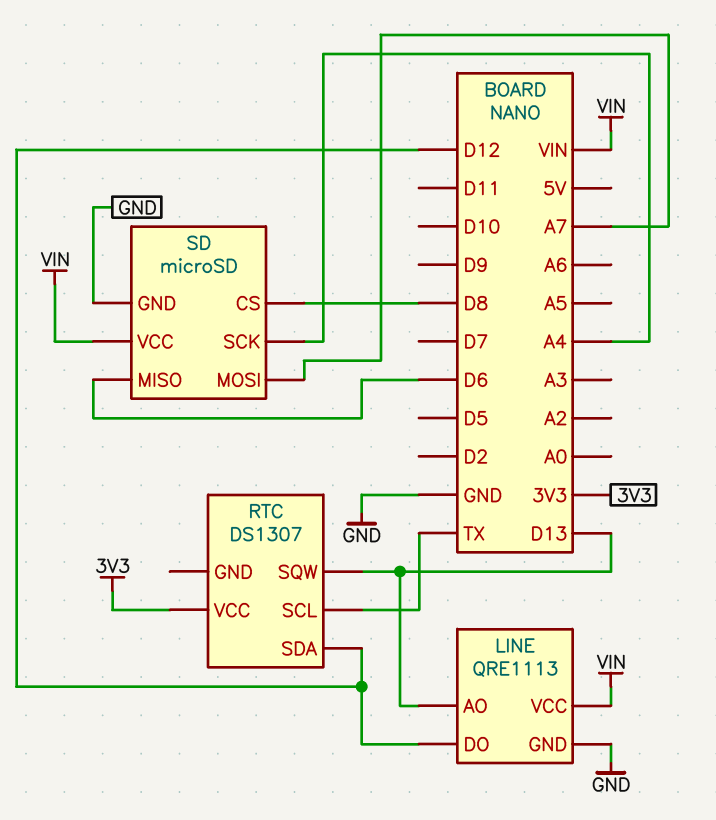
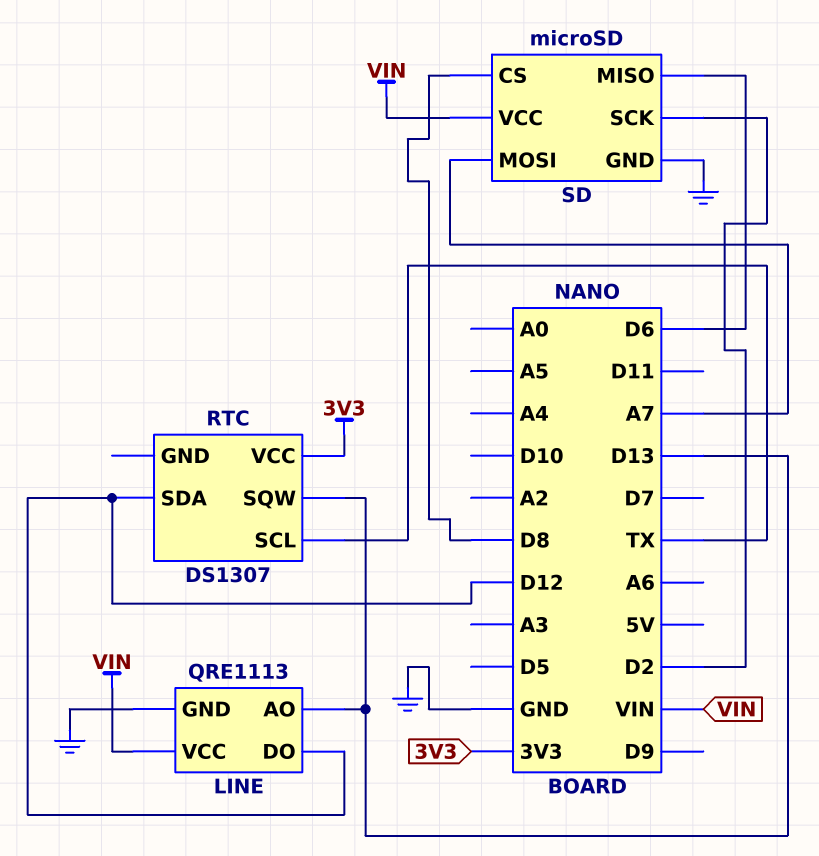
SD pin SCK: A4 -> D2

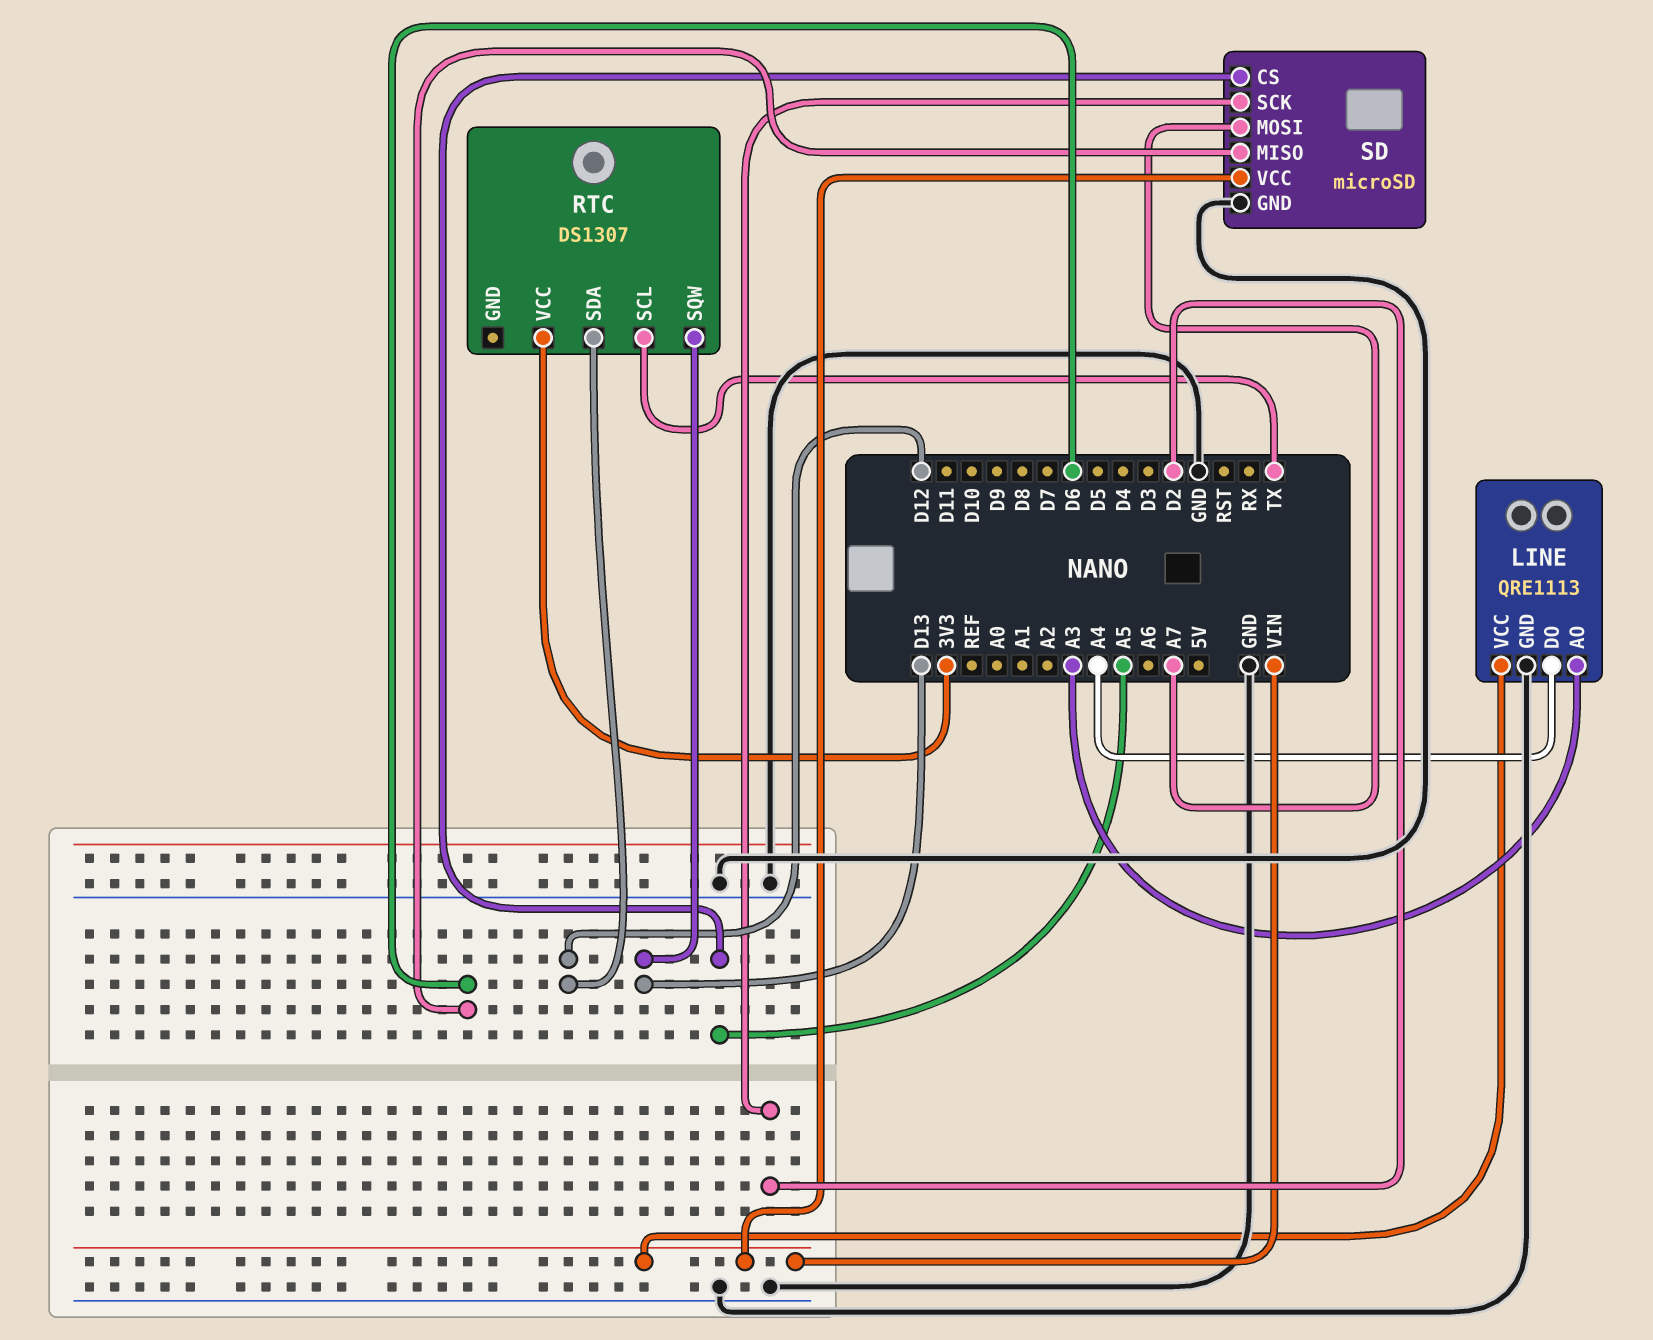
LINE pin AO: D13 -> A3
LINE pin DO: D12 -> A4
SD pin CS: D8 -> A5

